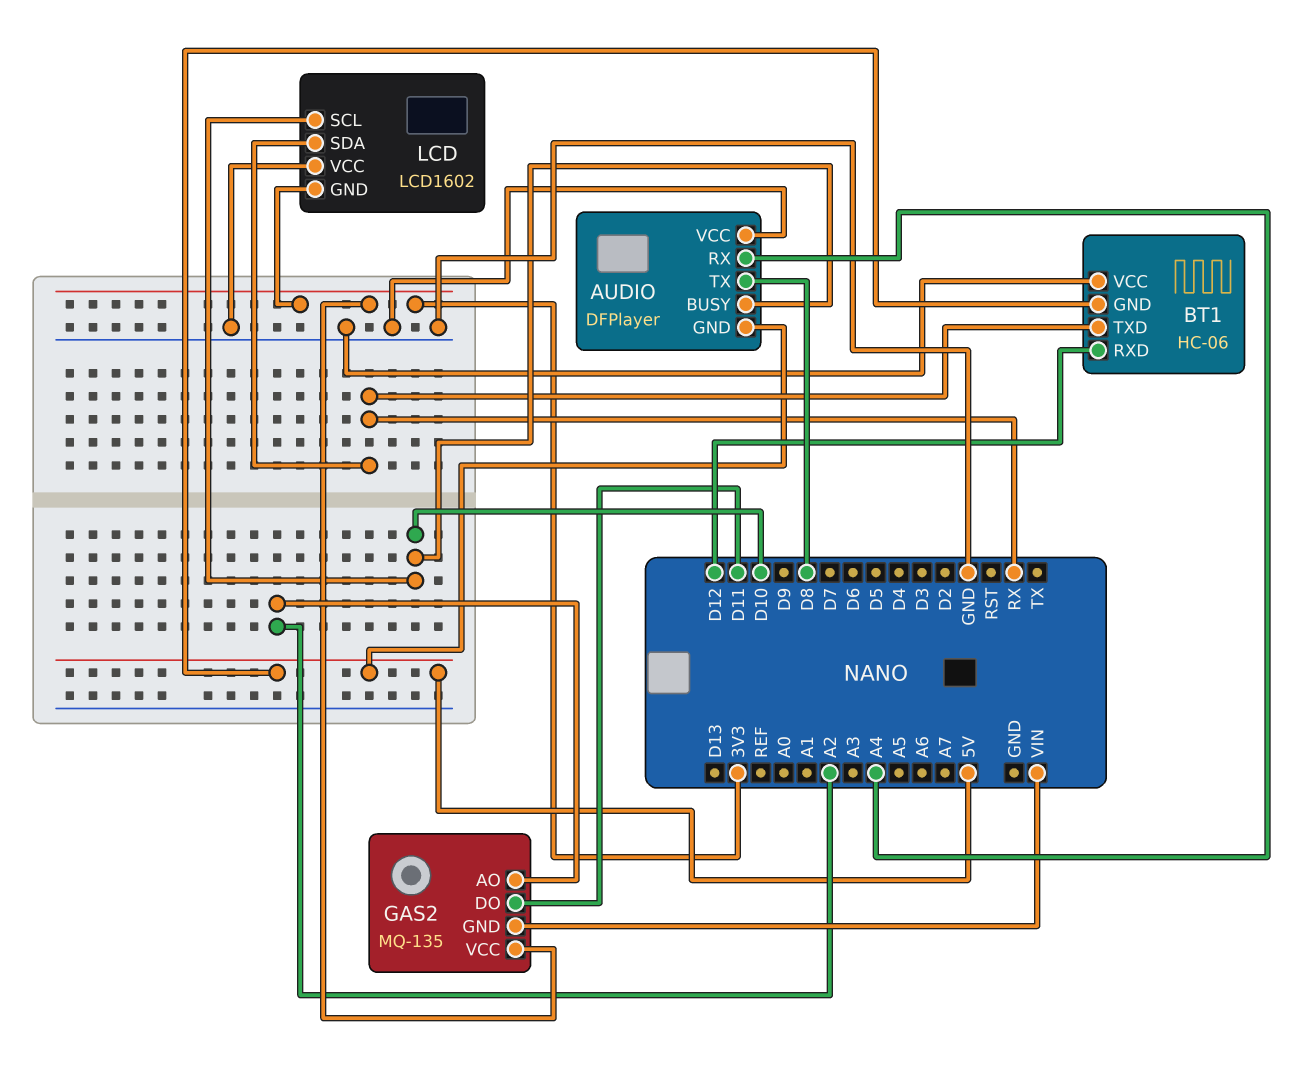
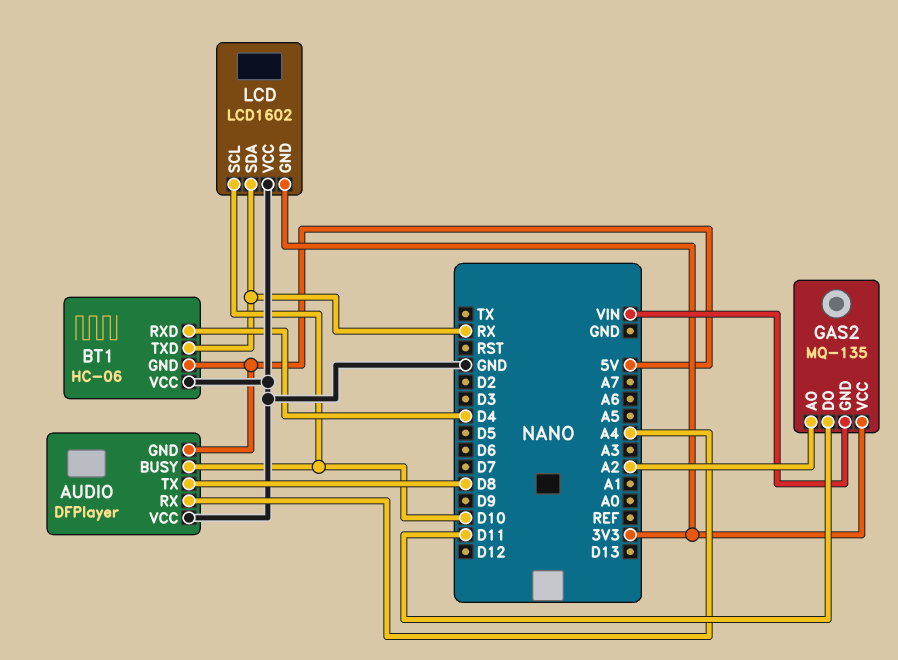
BT1 pin RXD: D12 -> D4

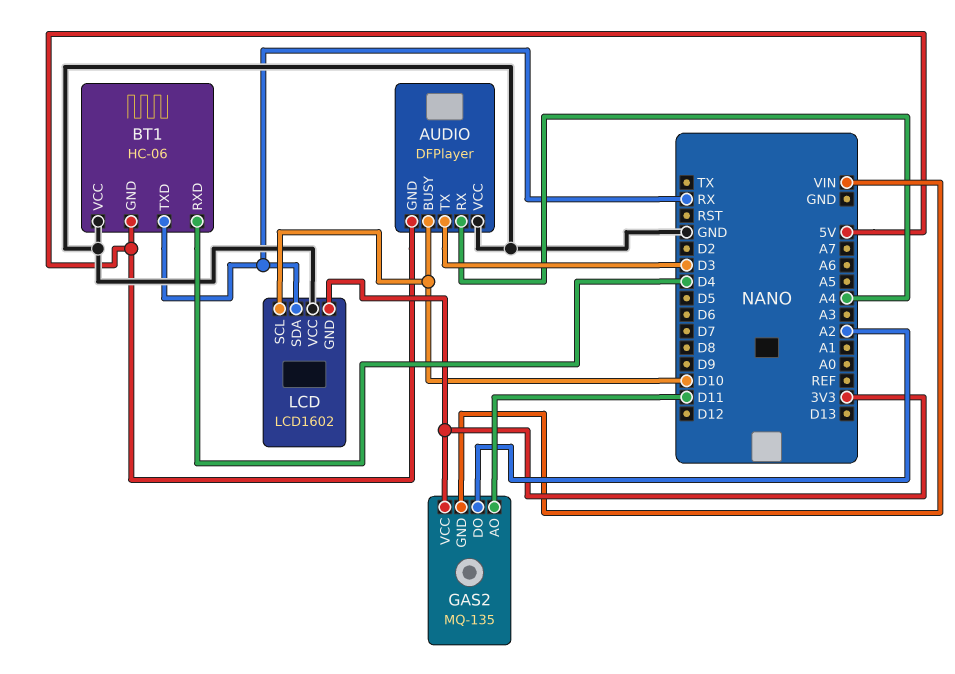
AUDIO pin TX: D8 -> D3
GAS2 pin AO: A2 -> D11
GAS2 pin DO: D11 -> A2

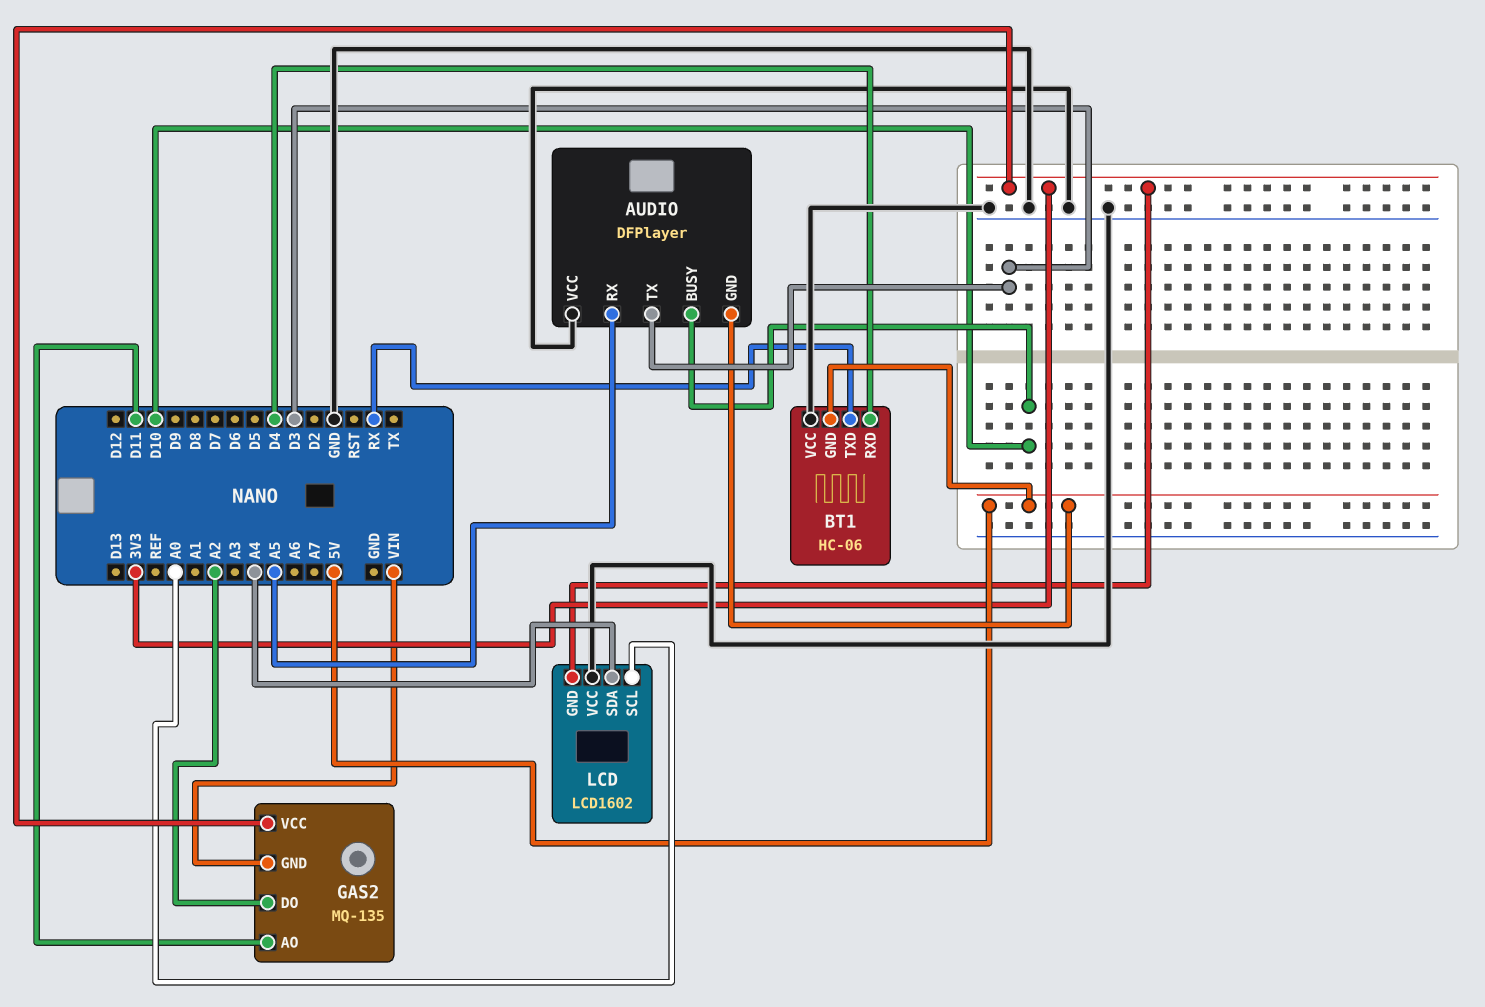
AUDIO pin RX: A4 -> A5
LCD pin SCL: D10 -> A0
LCD pin SDA: RX -> A4

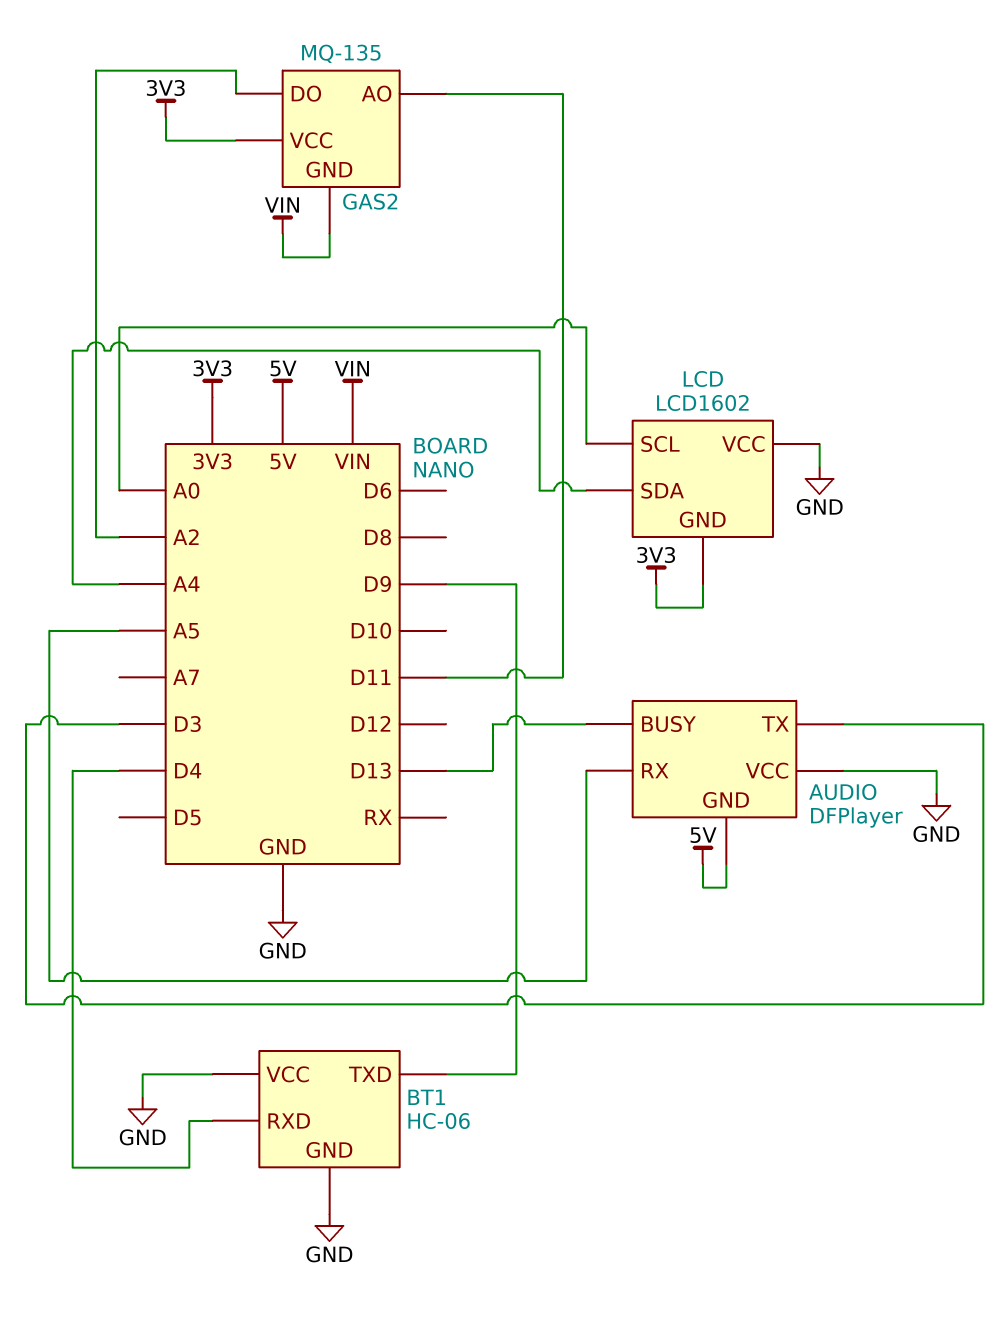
AUDIO pin BUSY: D10 -> D13
BT1 pin GND: 5V -> GND
BT1 pin TXD: RX -> D9

